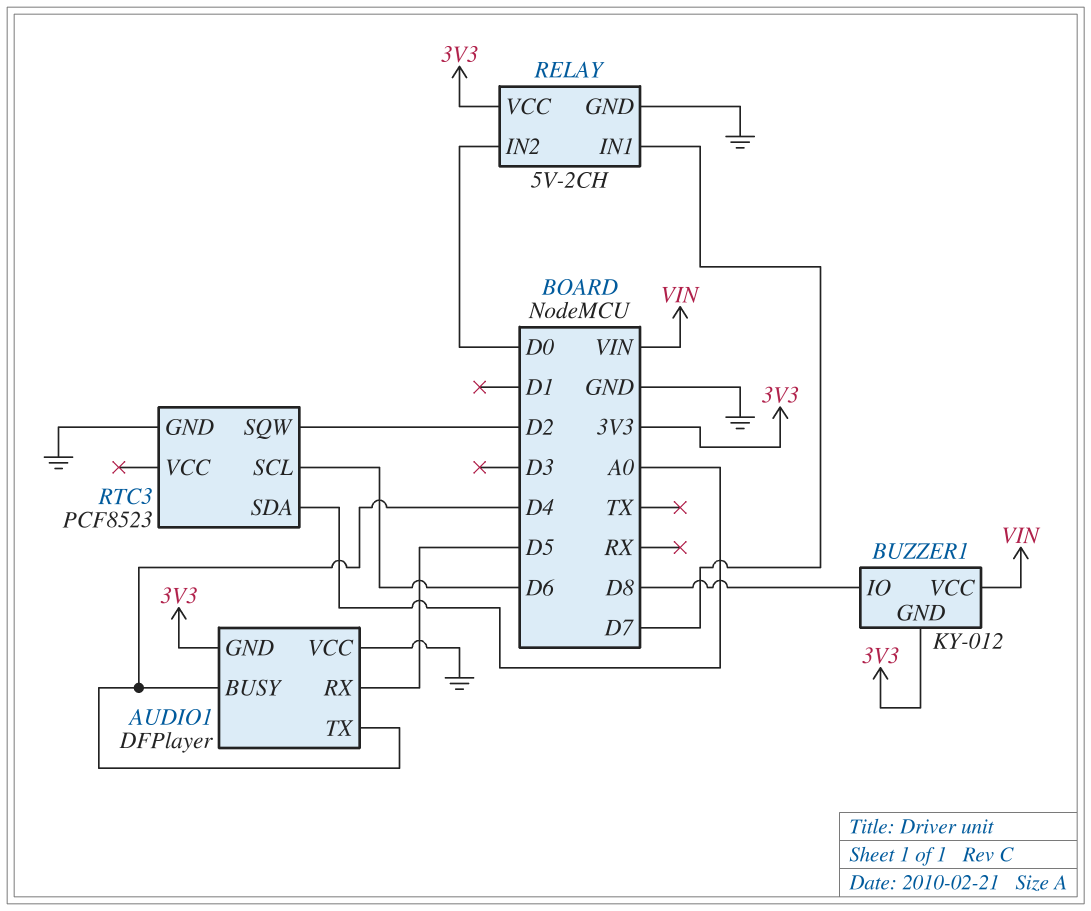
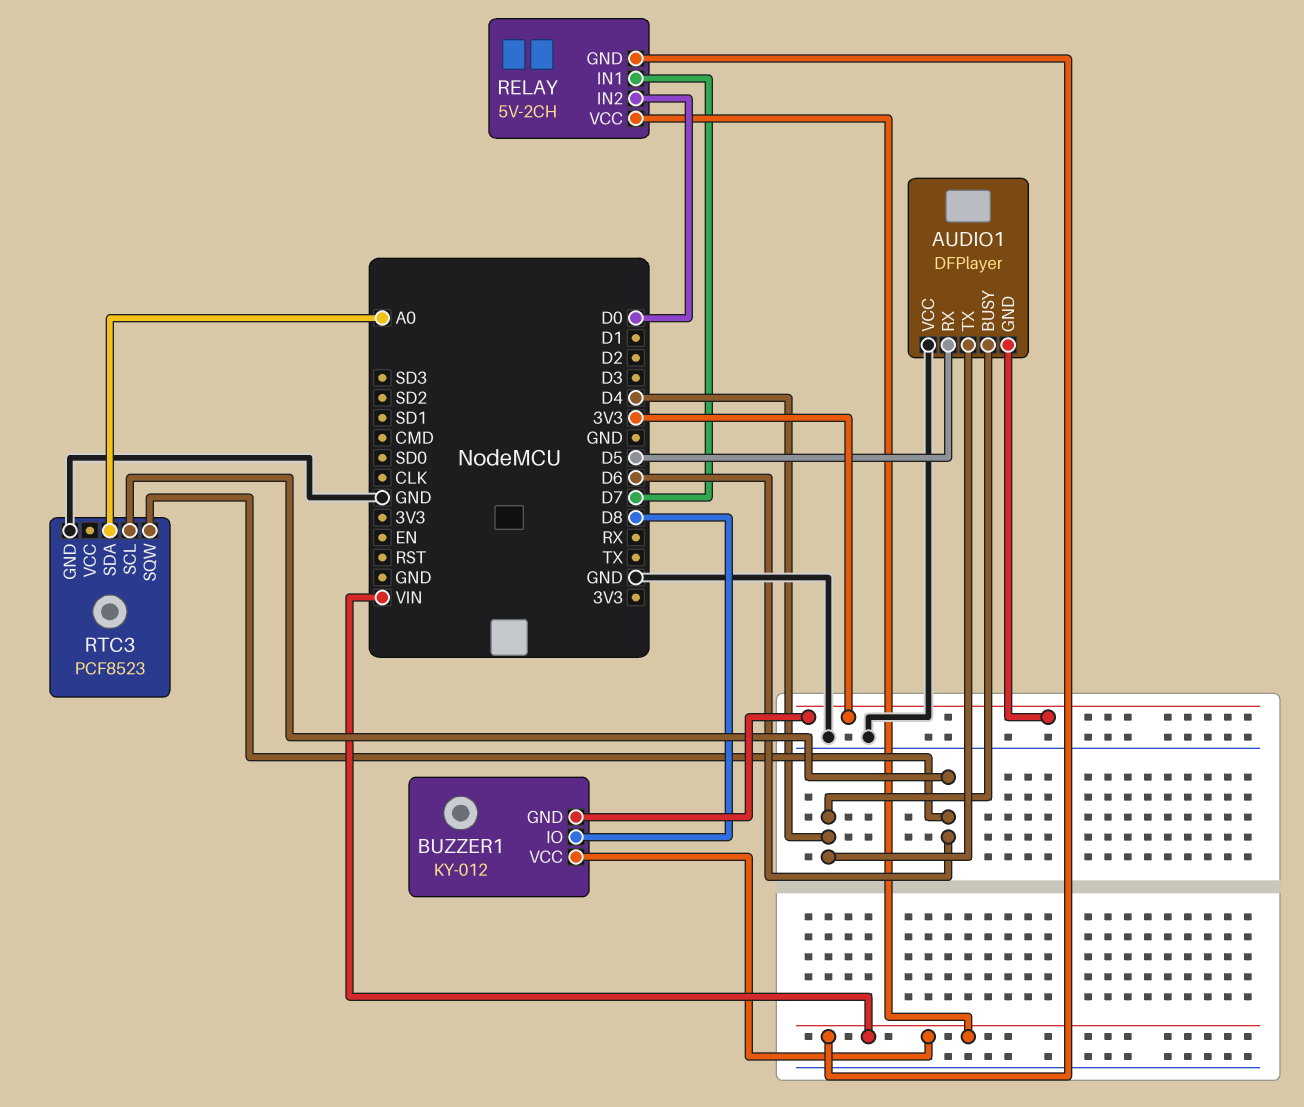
RELAY pin GND: GND -> VIN
RELAY pin VCC: 3V3 -> VIN
RTC3 pin SQW: D2 -> D6

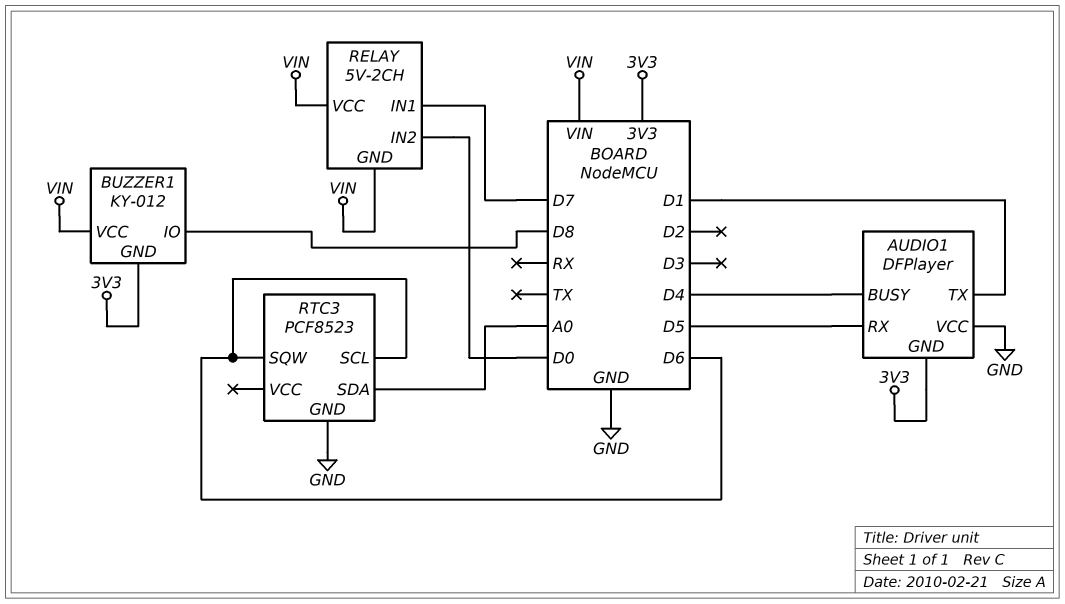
AUDIO1 pin TX: D4 -> D1

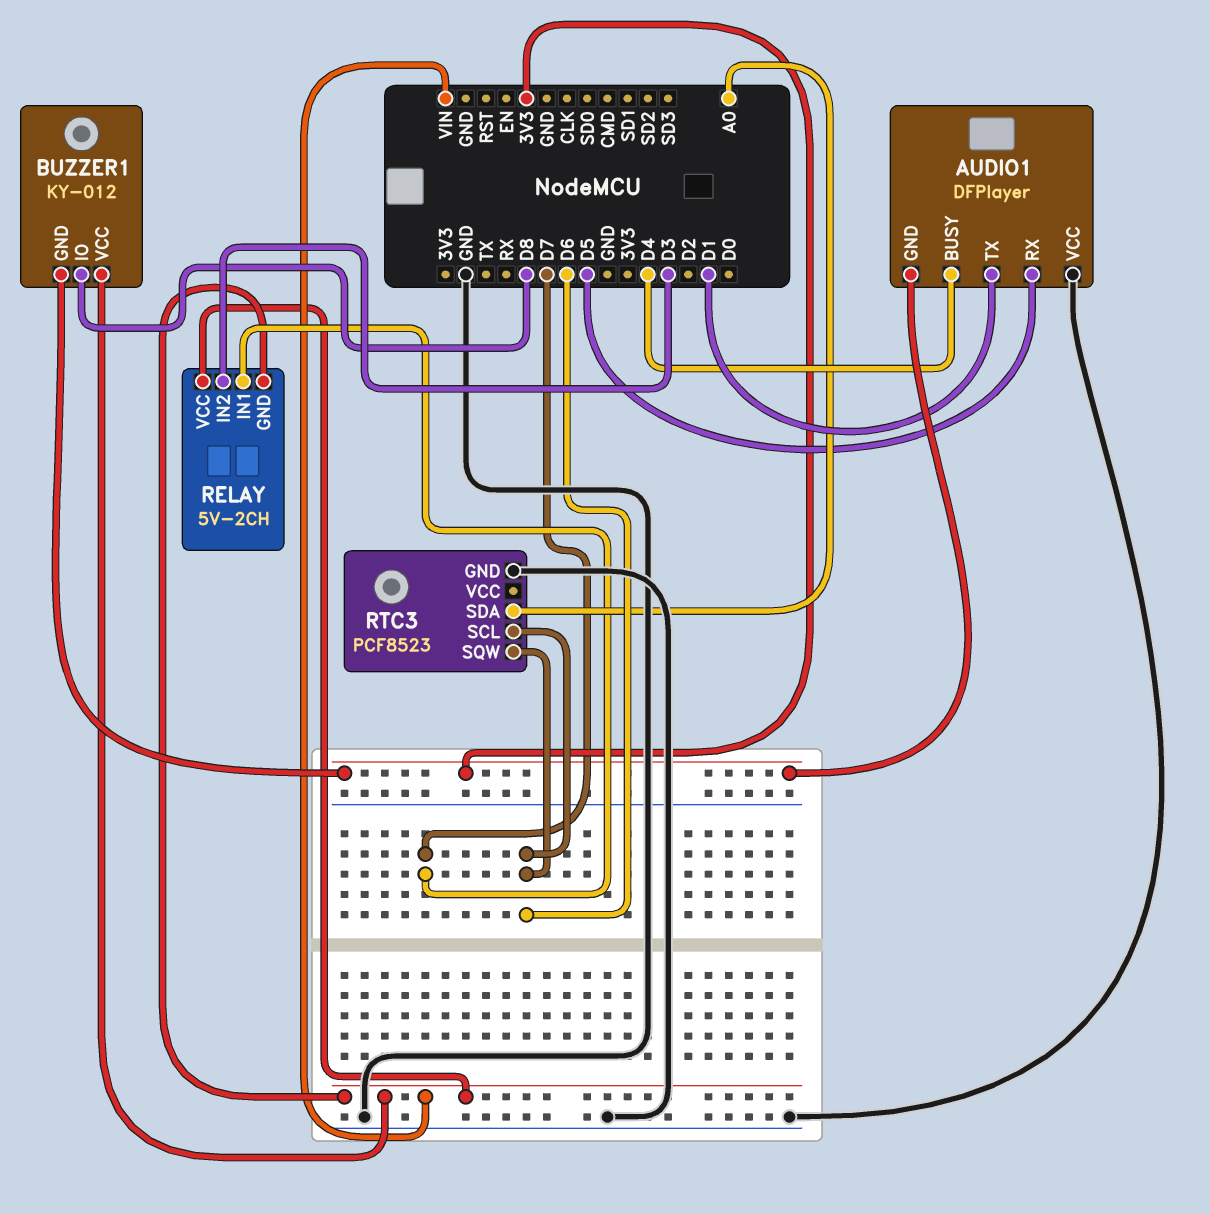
RELAY pin IN2: D0 -> D3

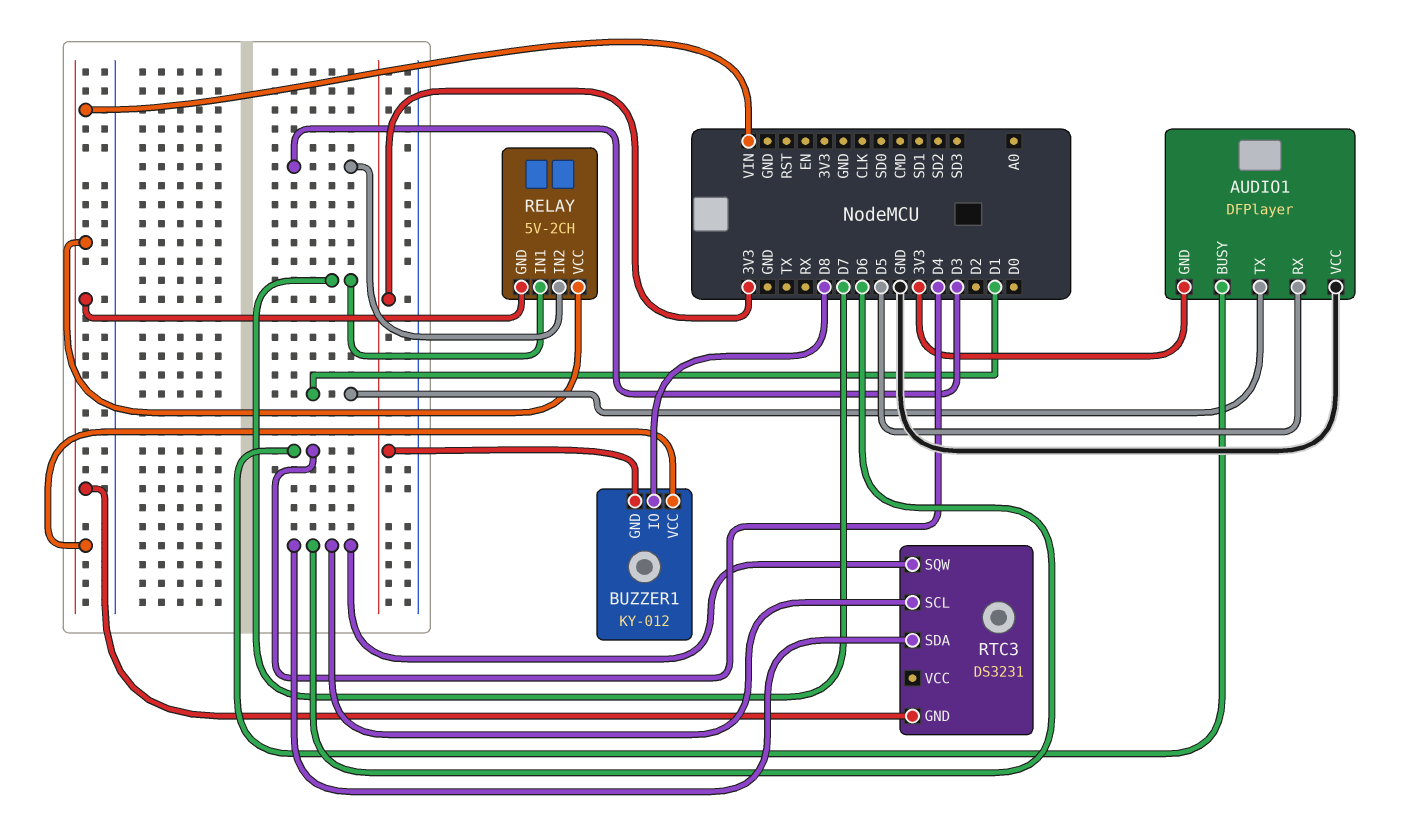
RTC3: PCF8523 -> DS3231
RTC3 pin GND: GND -> VIN
RTC3 pin SDA: A0 -> D6

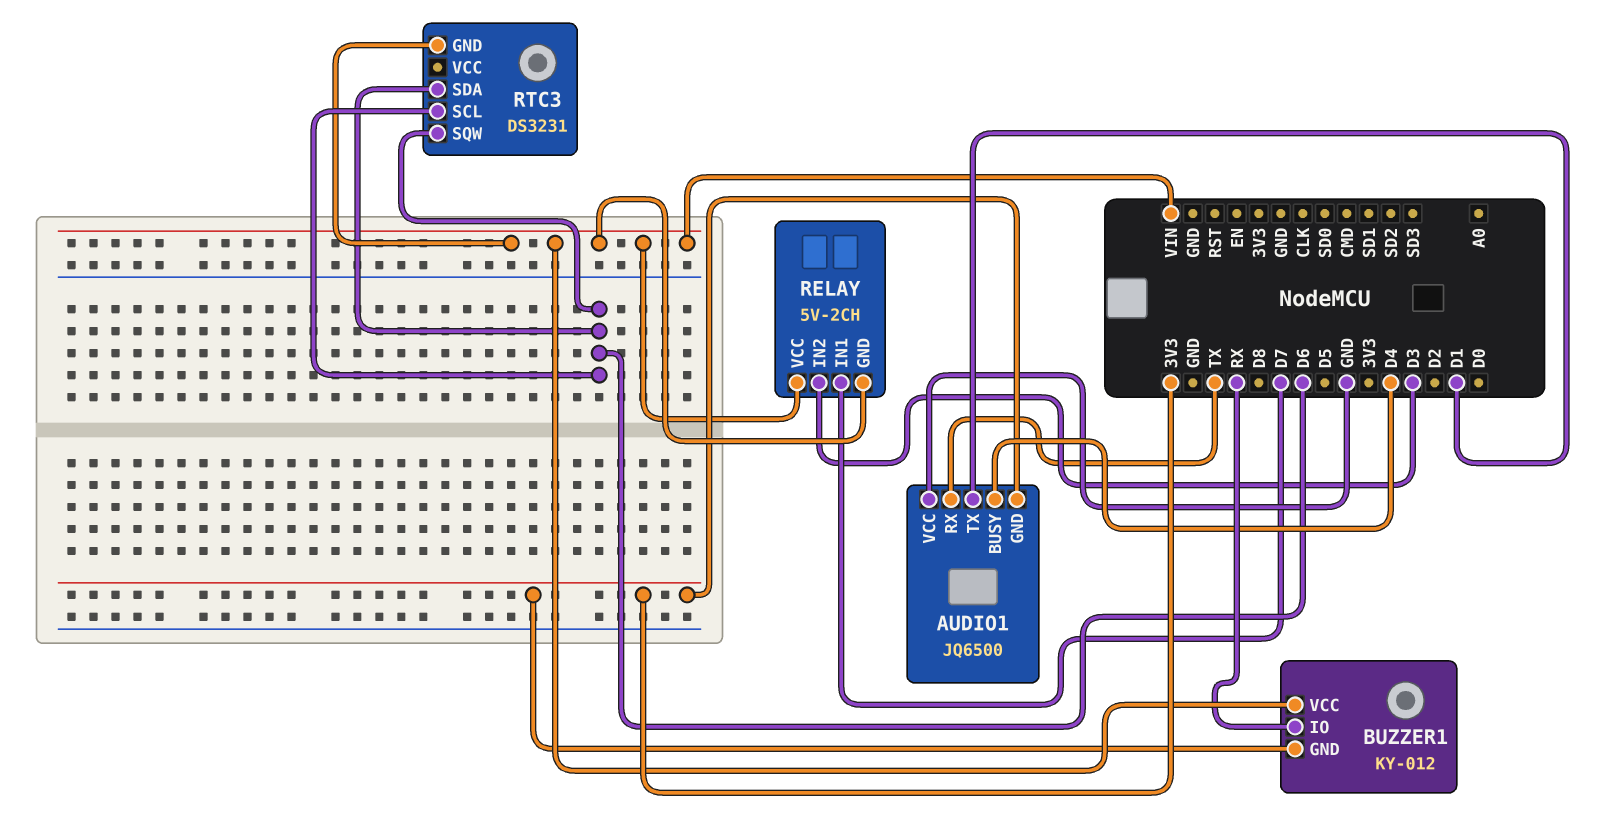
AUDIO1: DFPlayer -> JQ6500
AUDIO1 pin RX: D5 -> TX
BUZZER1 pin IO: D8 -> RX

